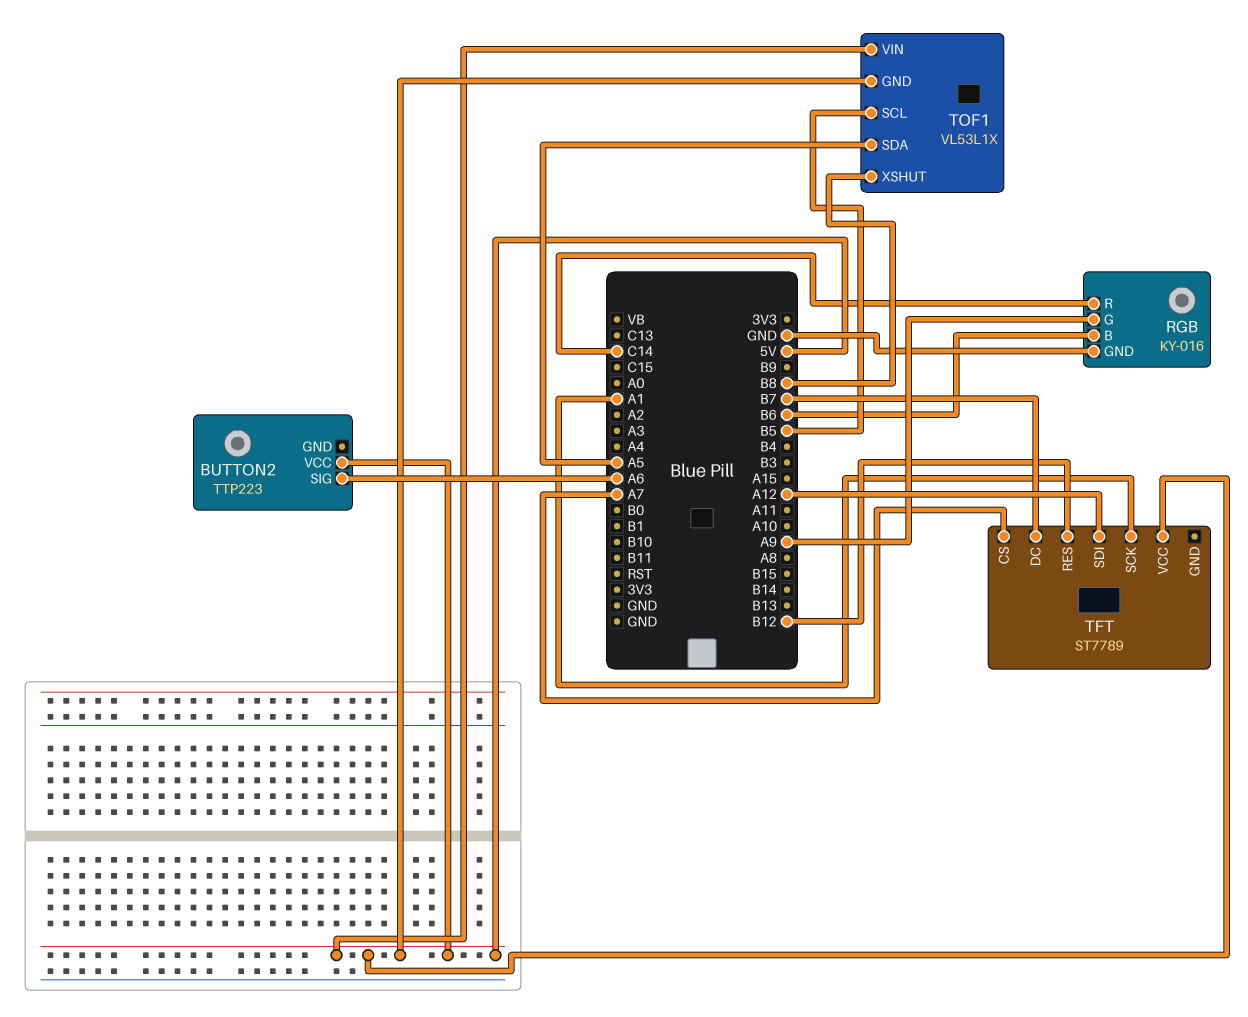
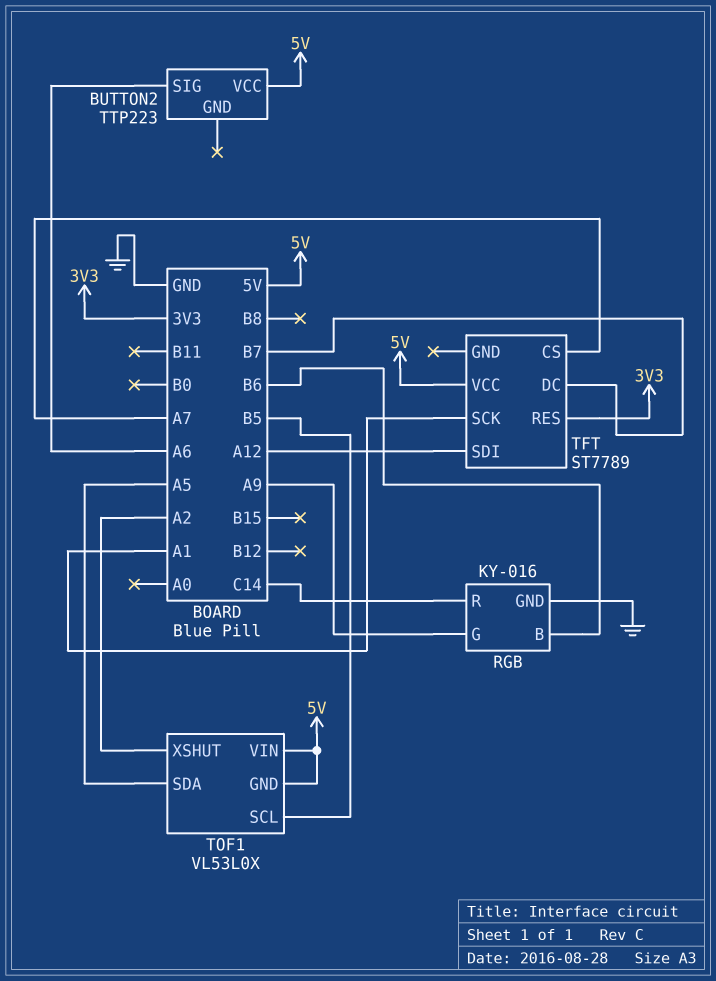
TFT pin RES: B12 -> 3V3
TOF1: VL53L1X -> VL53L0X
TOF1 pin XSHUT: B8 -> A2

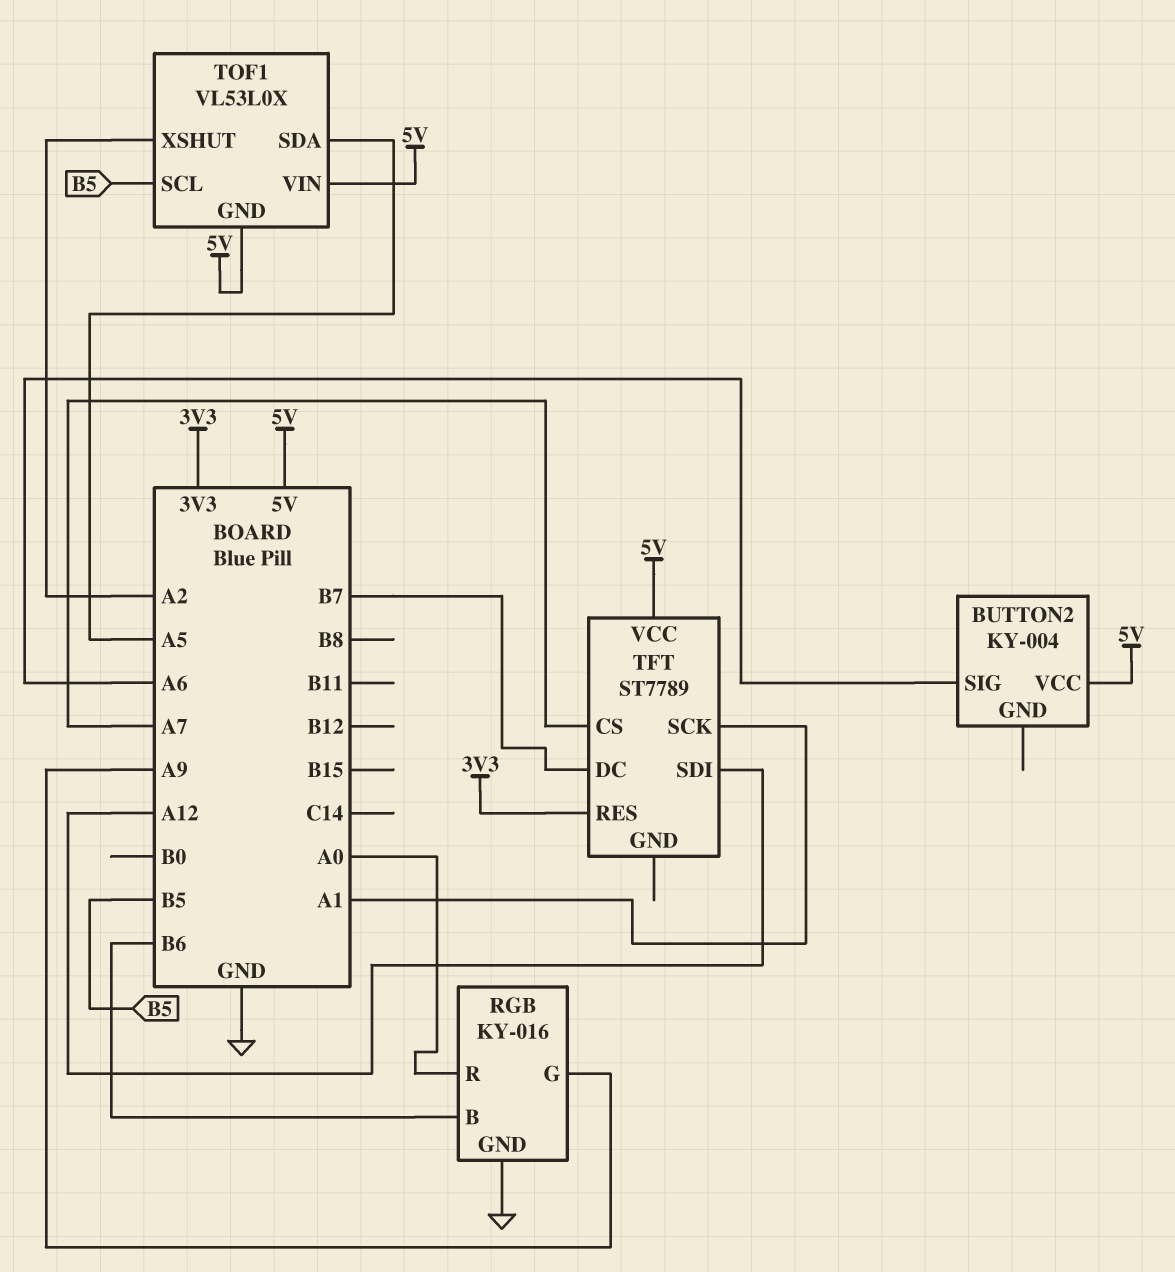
BUTTON2: TTP223 -> KY-004
RGB pin R: C14 -> A0

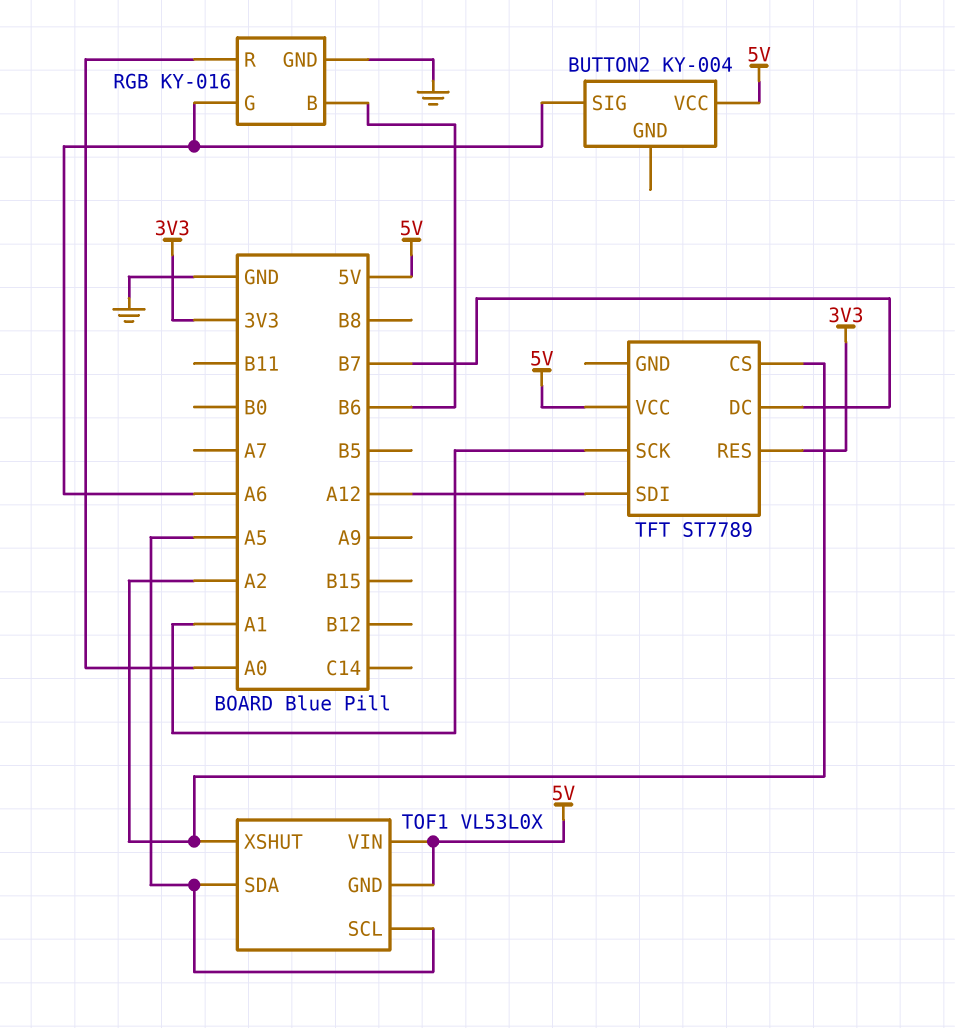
RGB pin G: A9 -> A6
TFT pin CS: A7 -> A2
TOF1 pin SCL: B5 -> A5

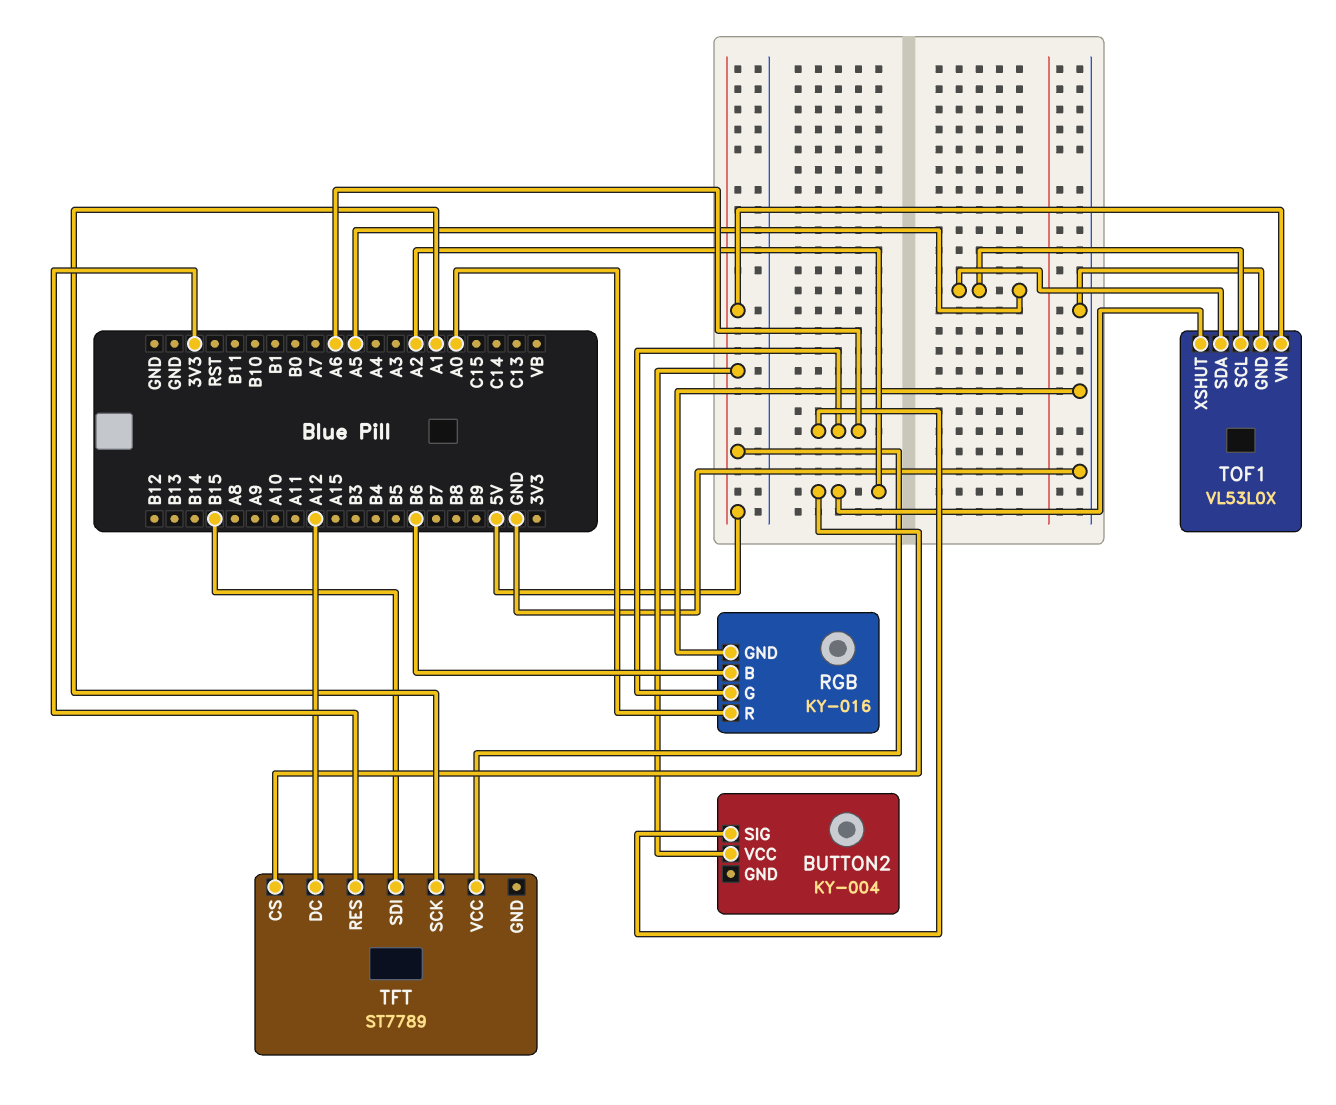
TFT pin DC: B7 -> A12
TFT pin SDI: A12 -> B15
TOF1 pin GND: 5V -> GND

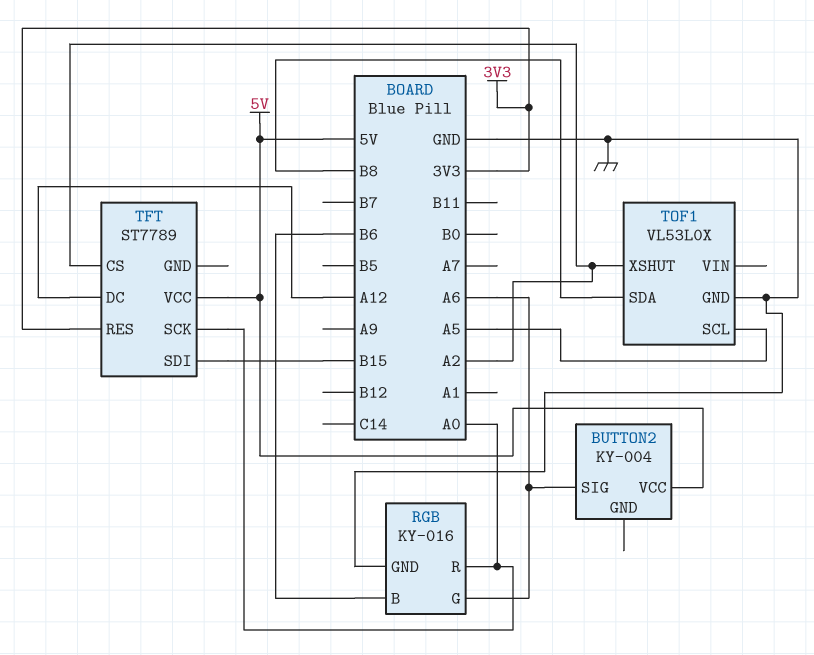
TFT pin SCK: A1 -> A0
TOF1 pin SDA: A5 -> B8
TOF1 pin VIN: 5V -> none

